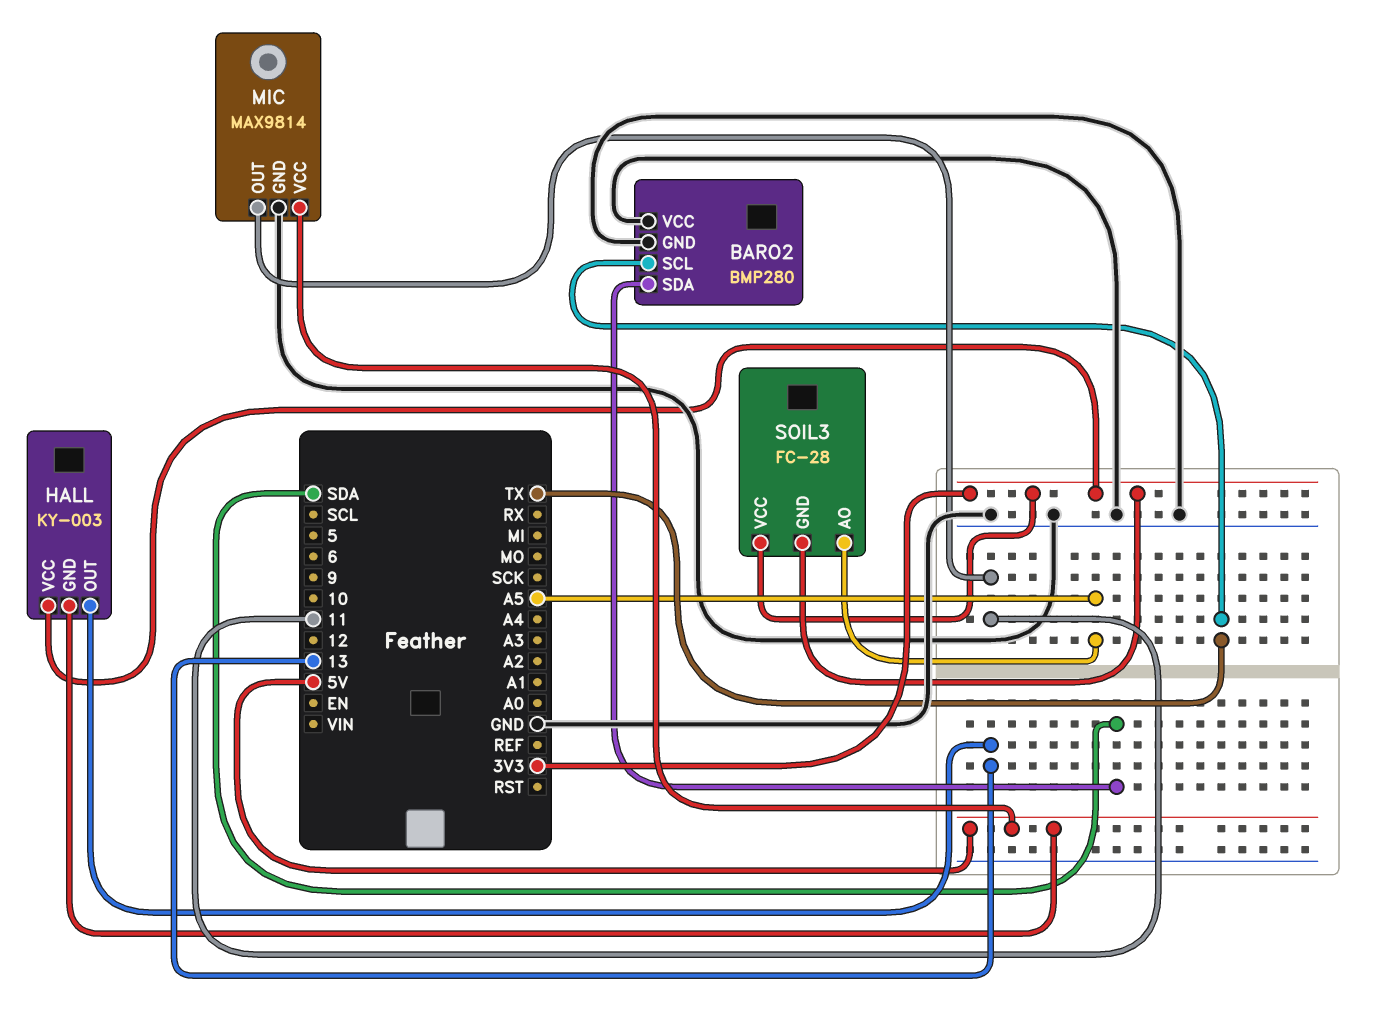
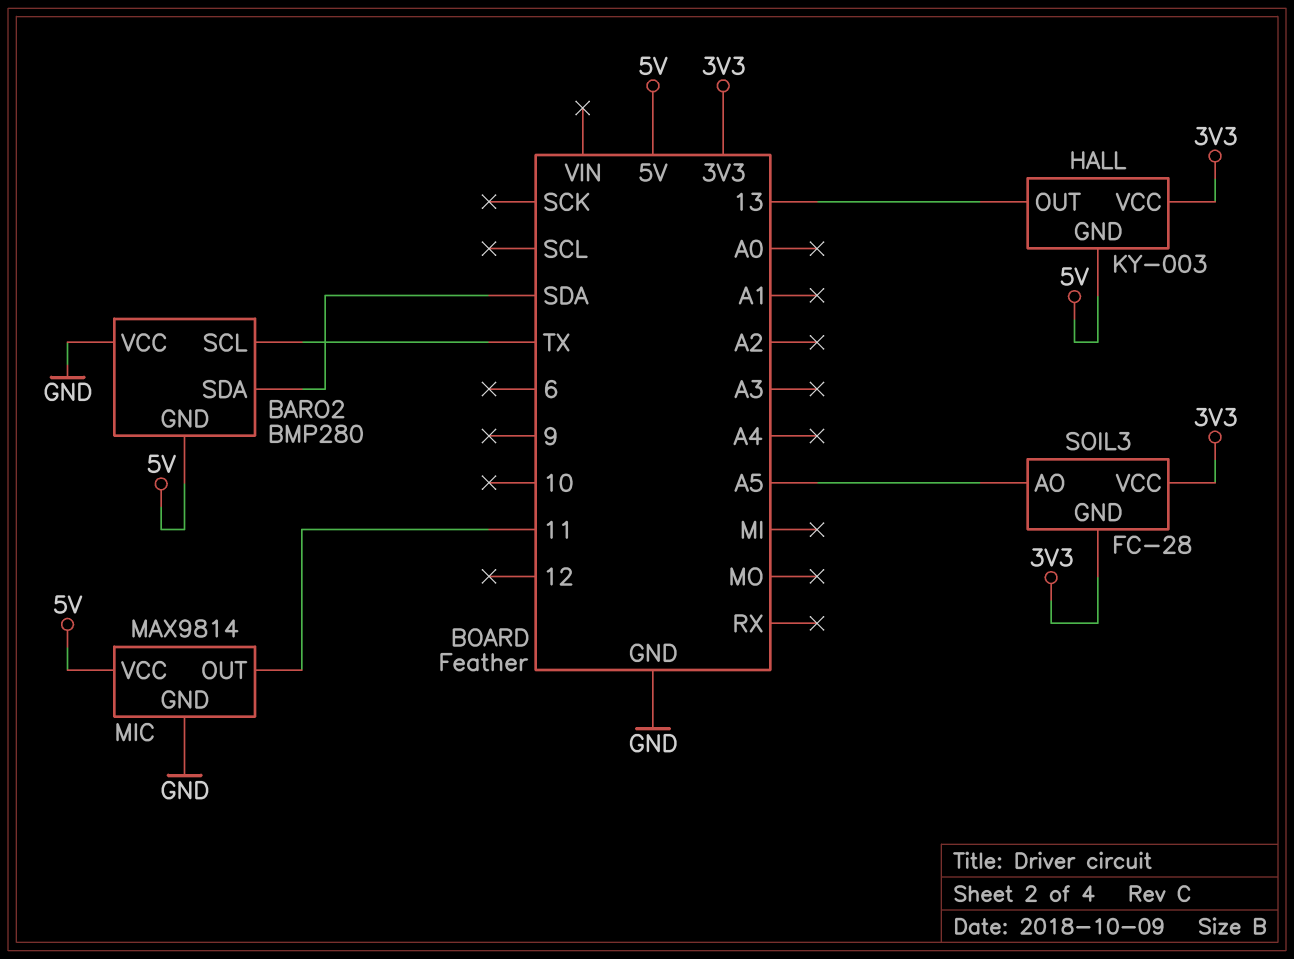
BARO2 pin GND: GND -> 5V

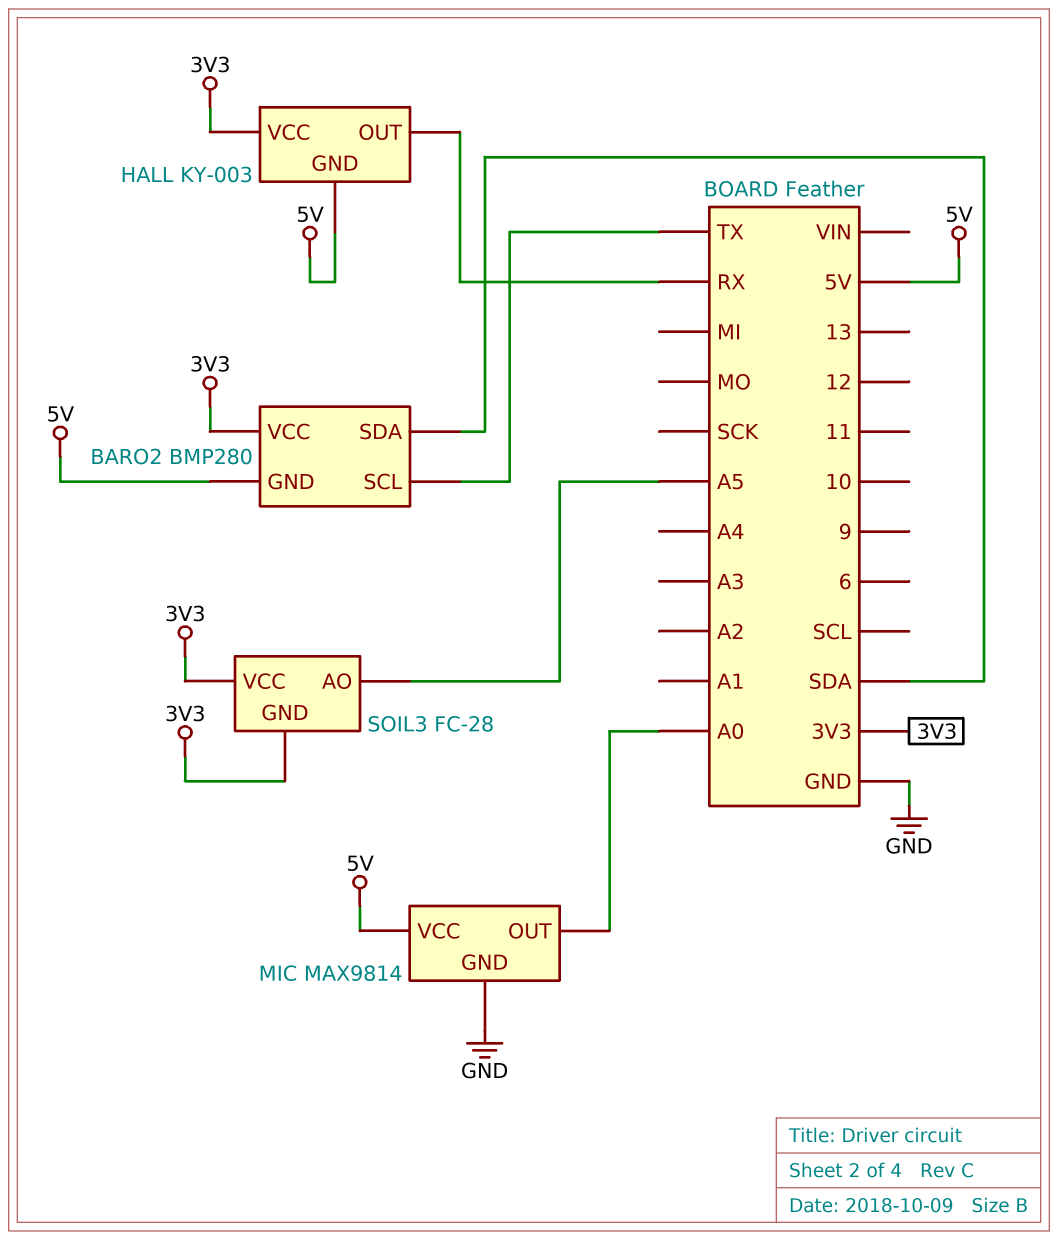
BARO2 pin VCC: GND -> 3V3
HALL pin OUT: 13 -> RX
MIC pin OUT: 11 -> A0

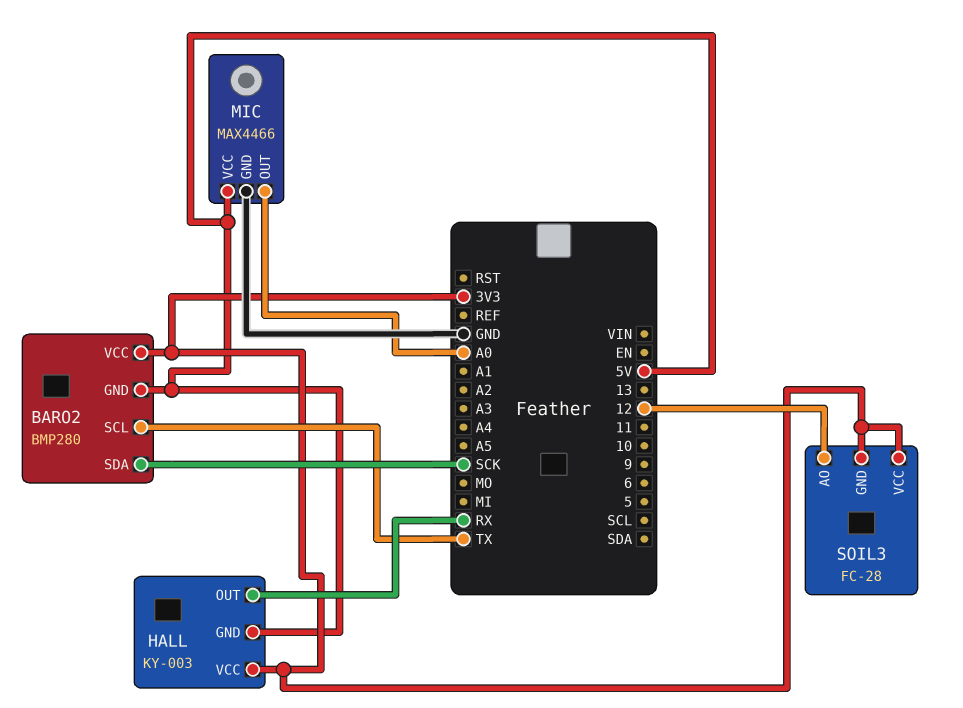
BARO2 pin SDA: SDA -> SCK
MIC: MAX9814 -> MAX4466
SOIL3 pin AO: A5 -> 12

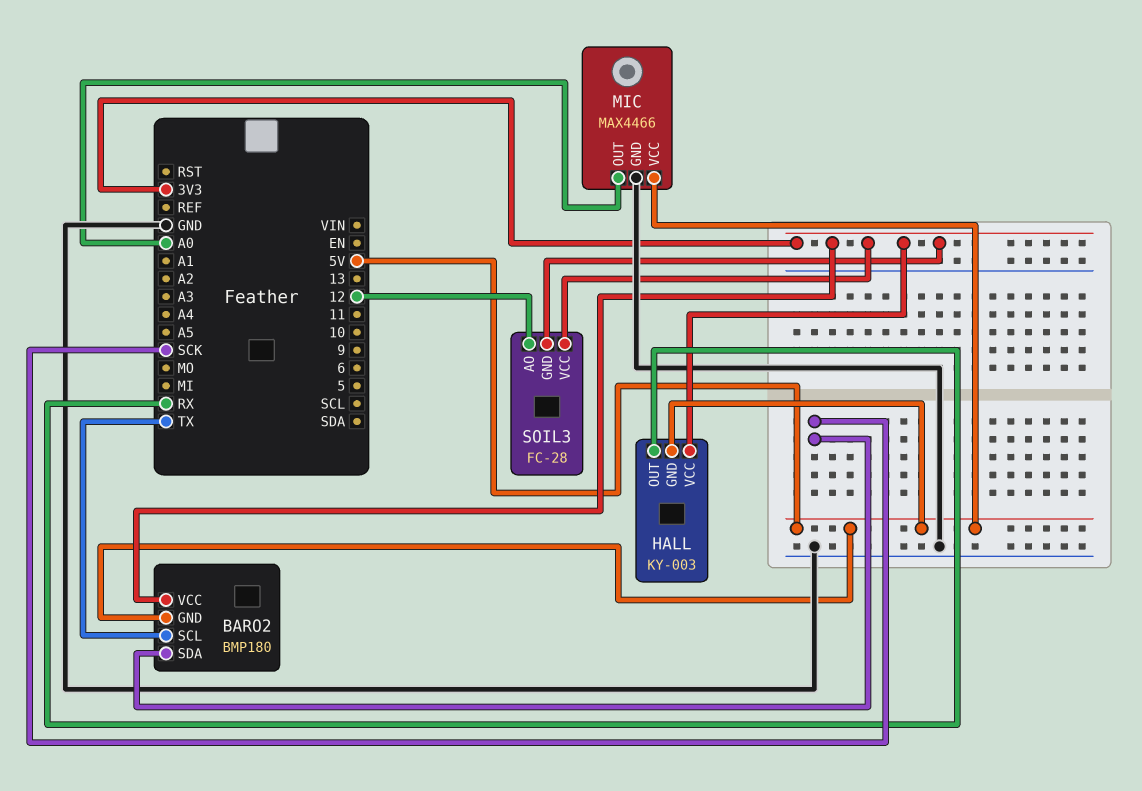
BARO2: BMP280 -> BMP180

